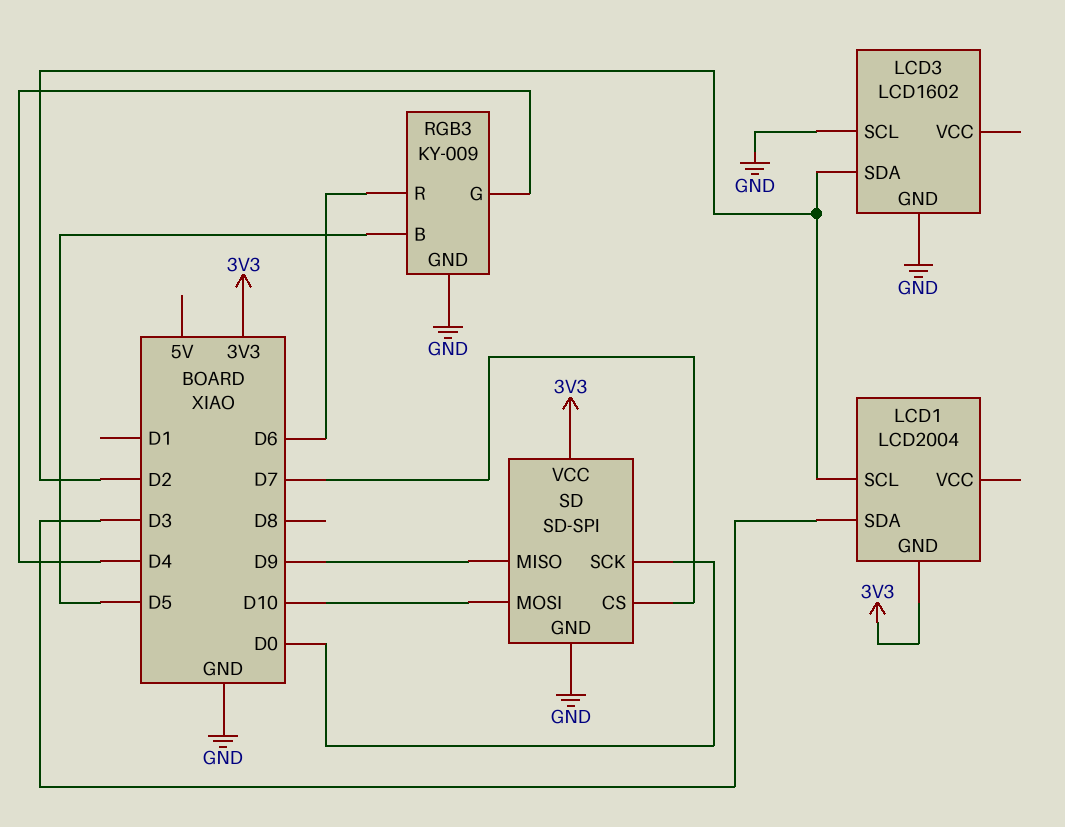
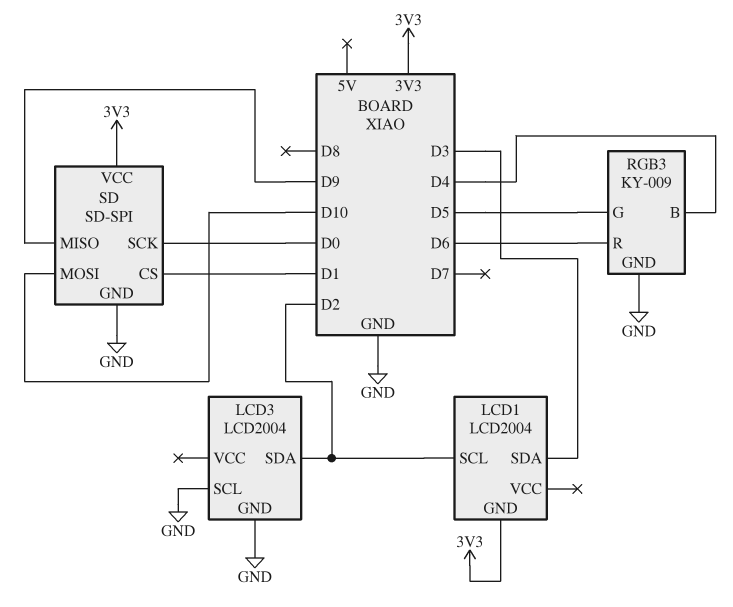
LCD3: LCD1602 -> LCD2004
RGB3 pin B: D5 -> D4
RGB3 pin G: D4 -> D5
SD pin CS: D7 -> D1

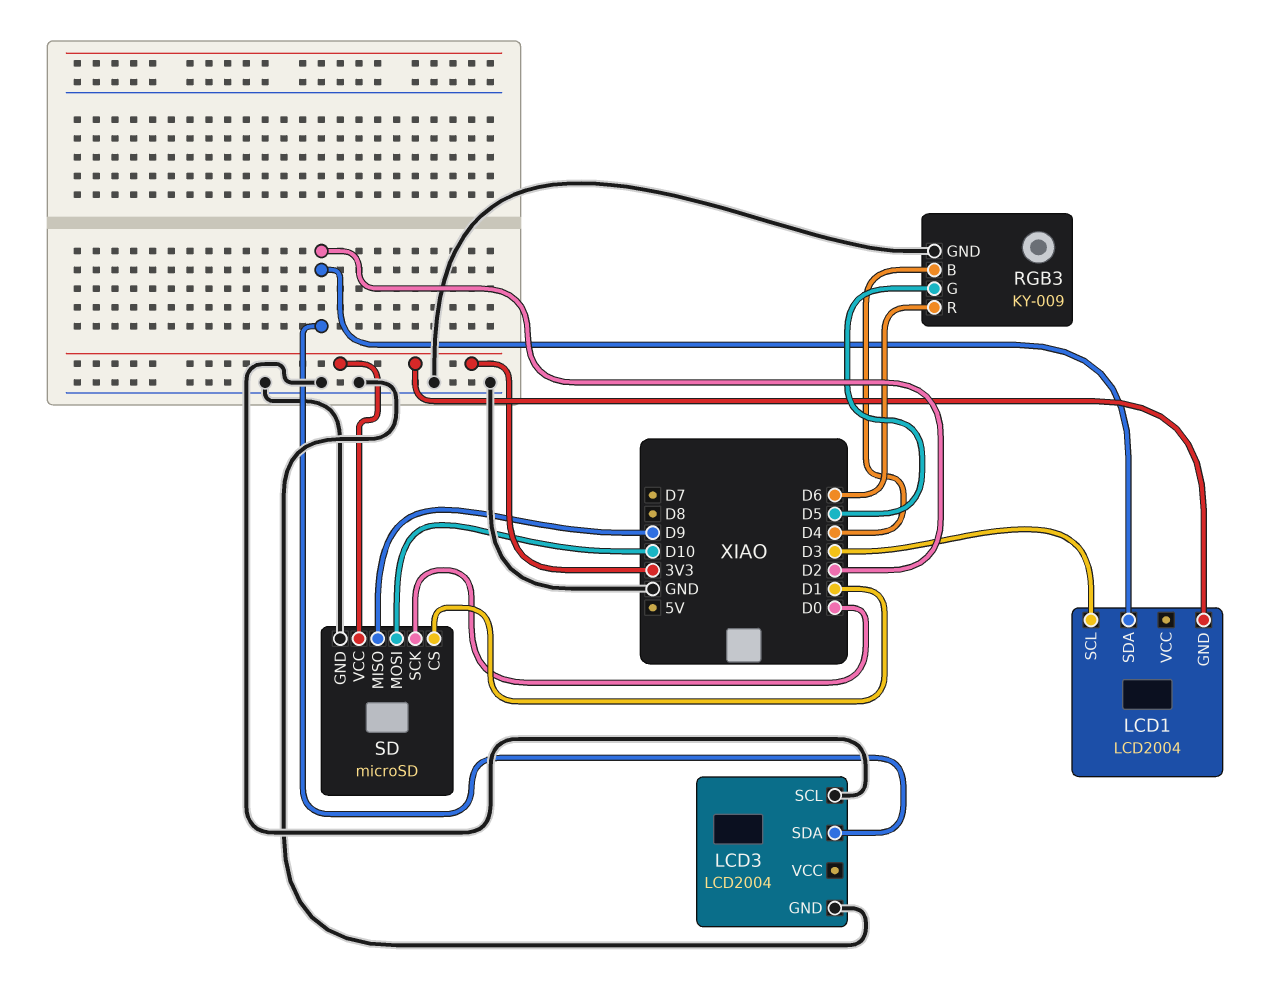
LCD1 pin SCL: D2 -> D3
LCD1 pin SDA: D3 -> D2
SD: SD-SPI -> microSD

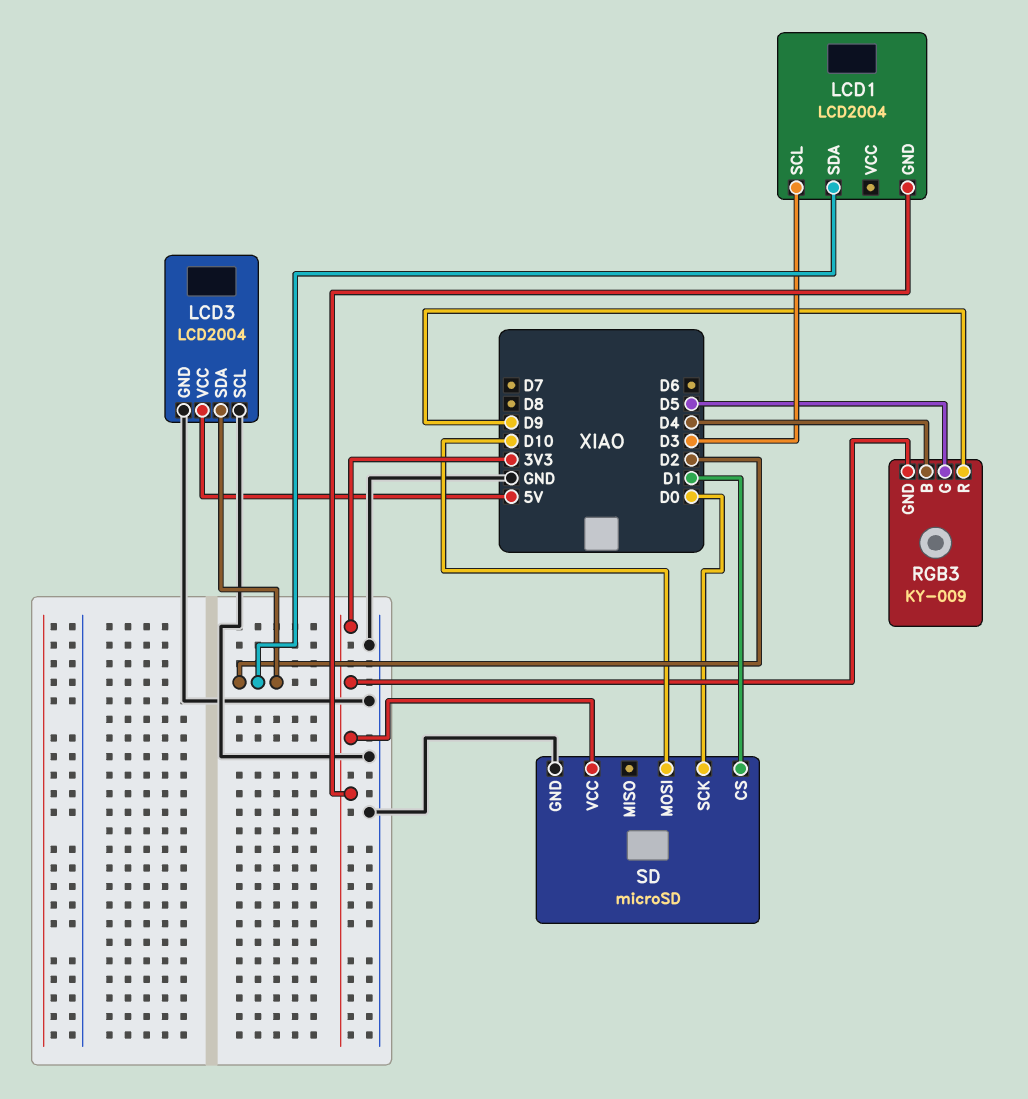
LCD3 pin VCC: none -> 5V
RGB3 pin GND: GND -> 3V3
RGB3 pin R: D6 -> D9
SD pin MISO: D9 -> none

